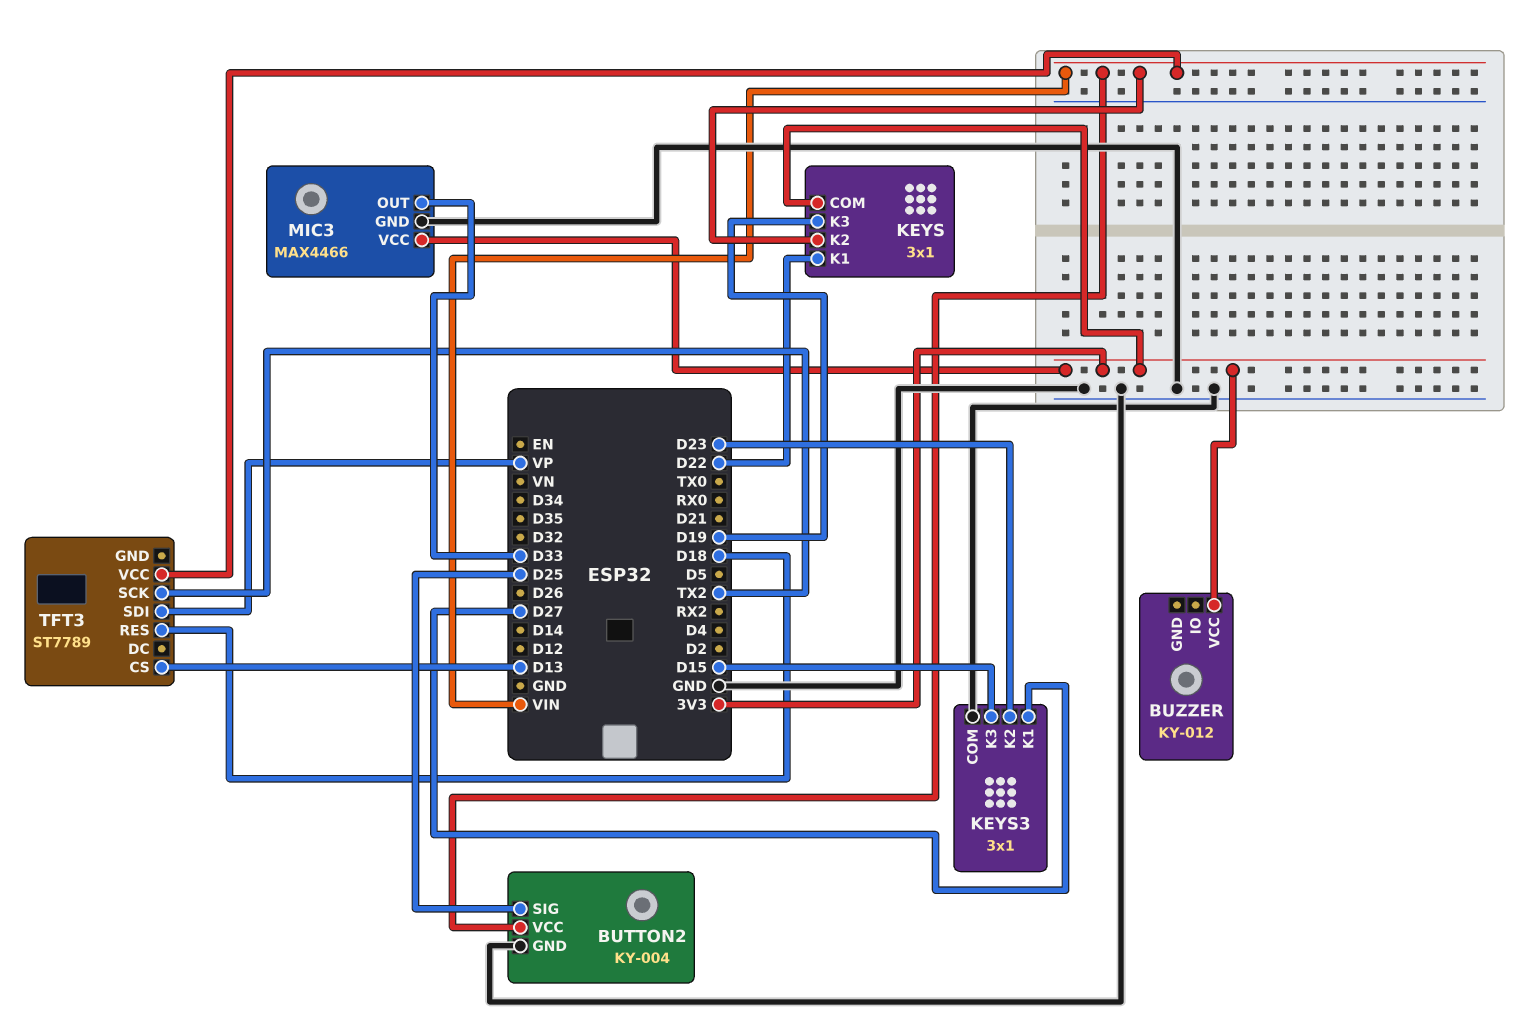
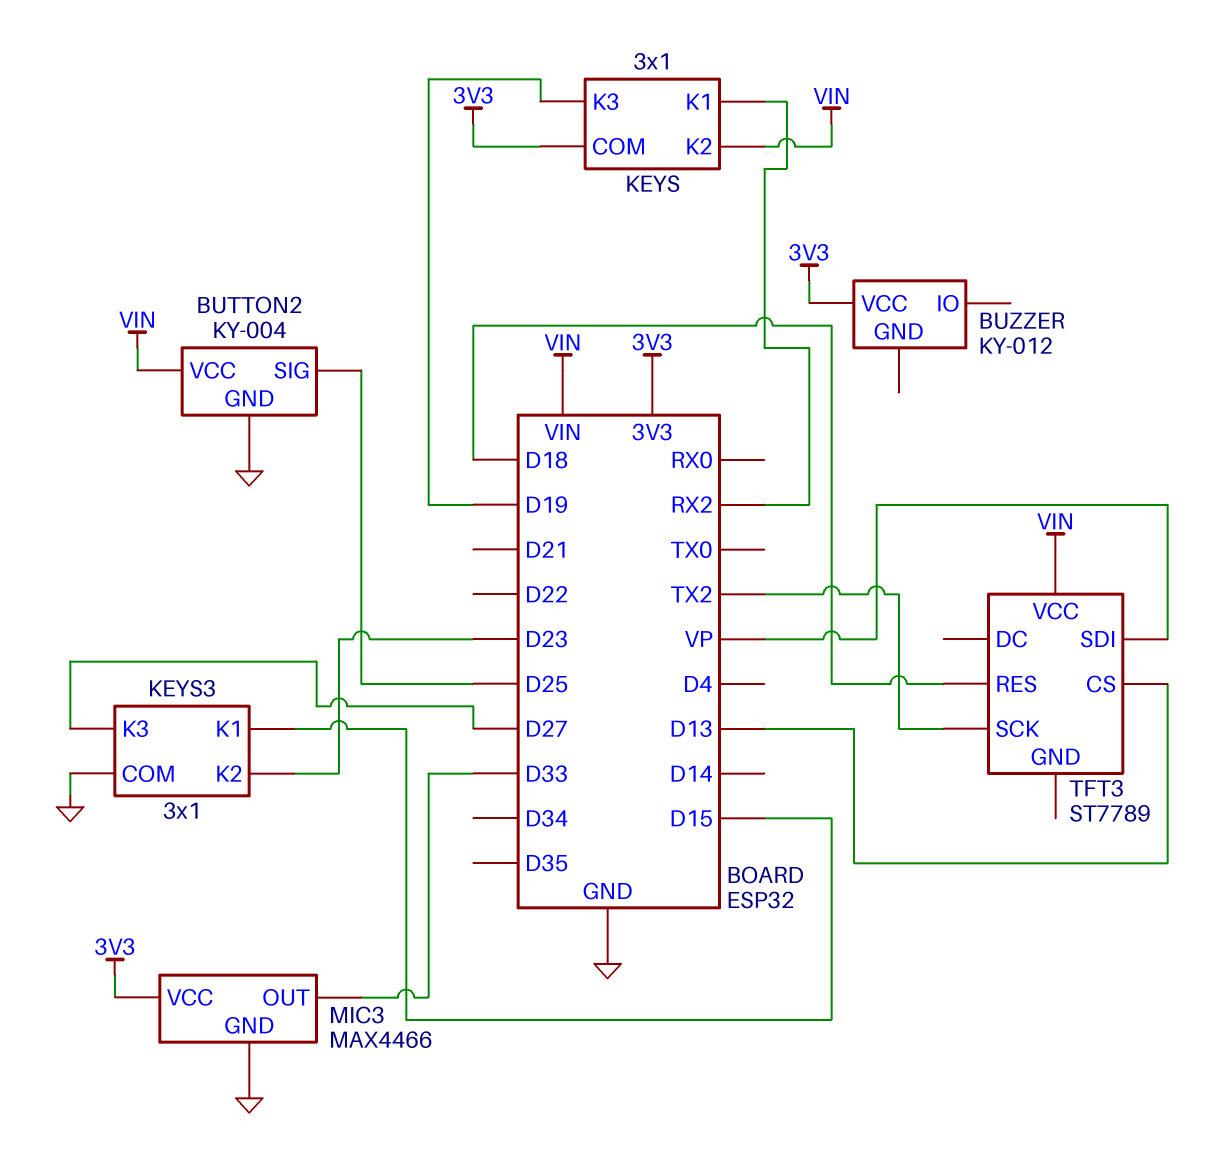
KEYS pin K1: D22 -> RX2
KEYS3 pin K1: D27 -> D15
KEYS3 pin K3: D15 -> D27

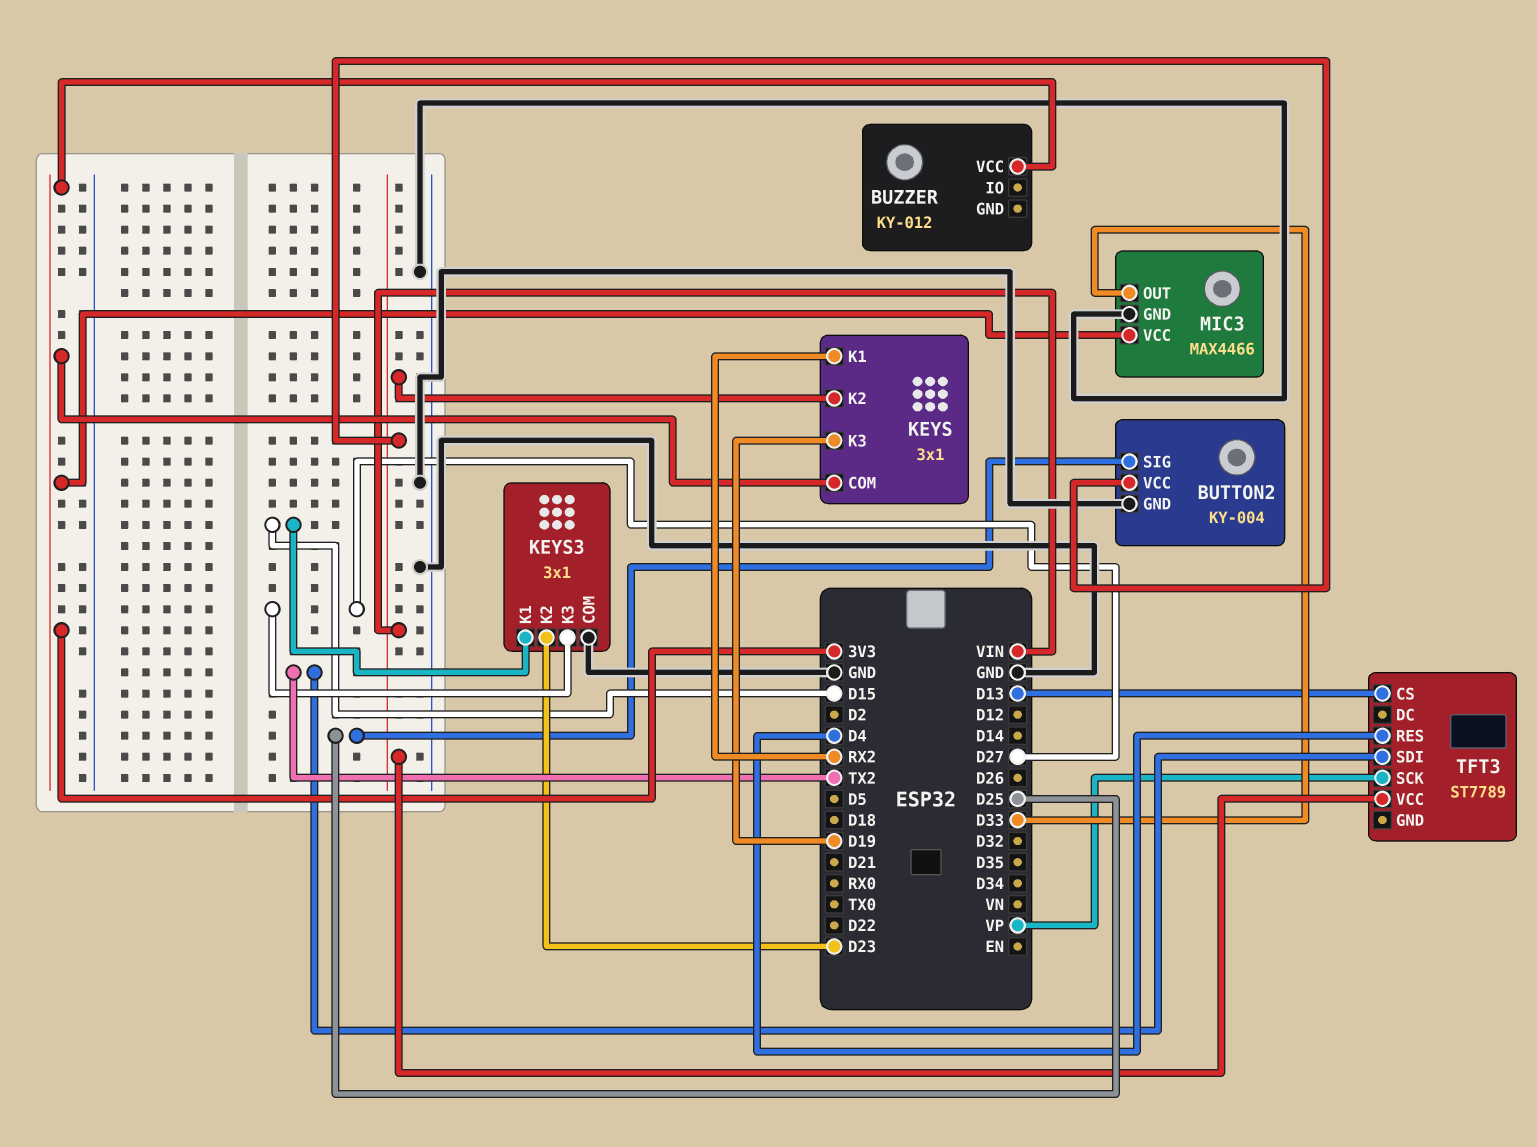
TFT3 pin RES: D18 -> D4
TFT3 pin SCK: TX2 -> VP
TFT3 pin SDI: VP -> TX2

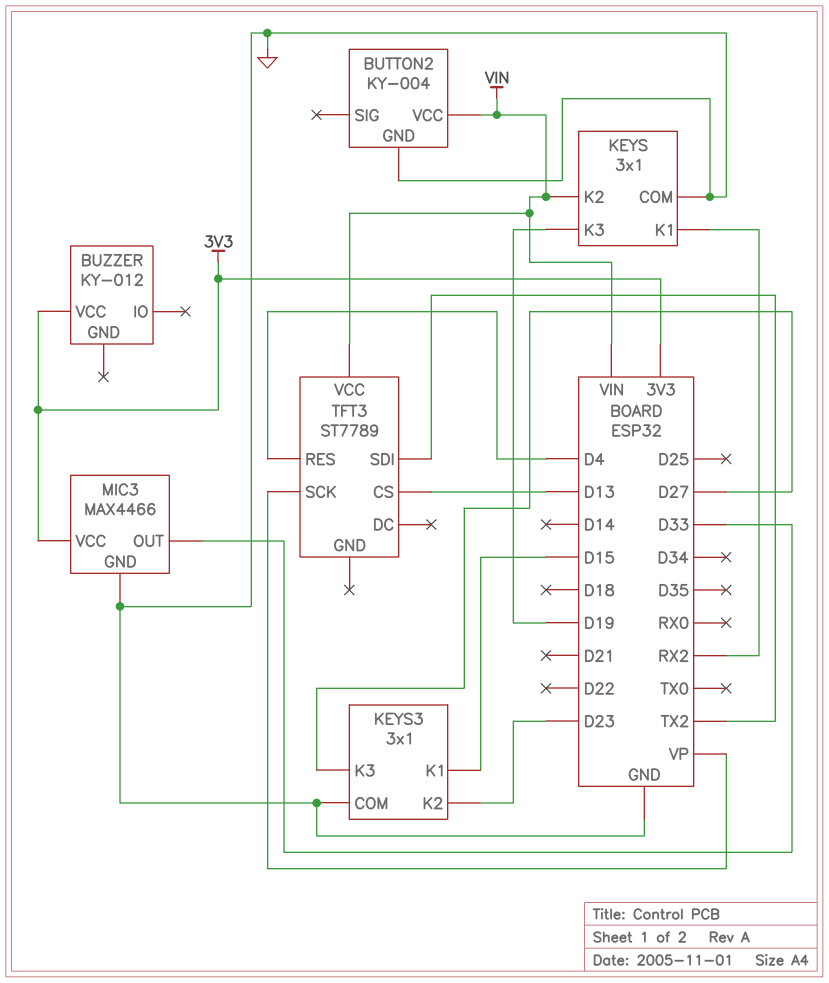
BUTTON2 pin SIG: D25 -> none
KEYS pin COM: 3V3 -> GND

